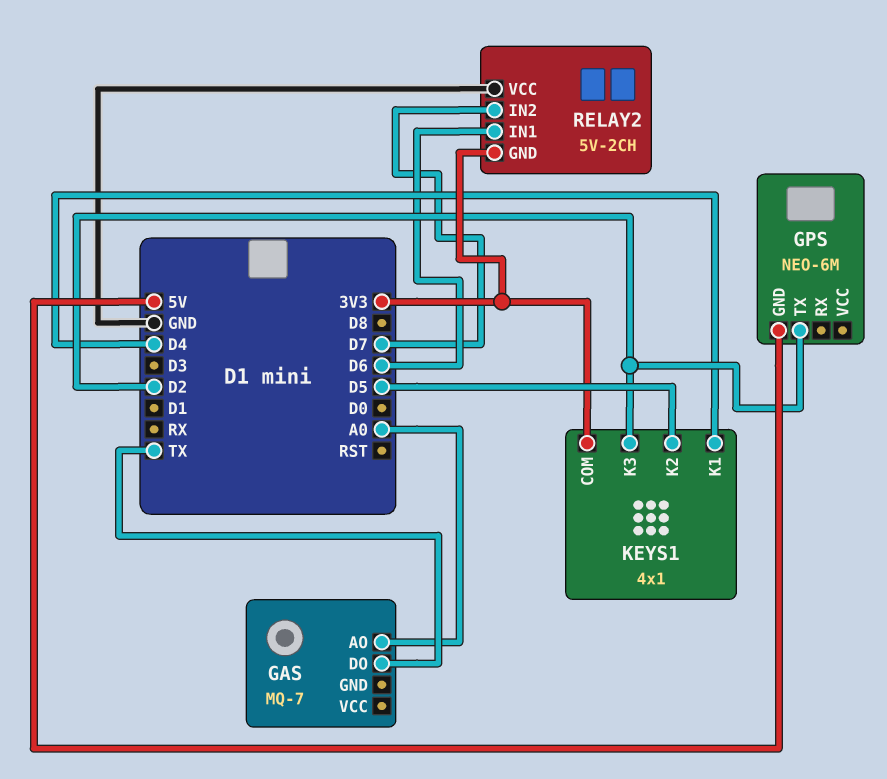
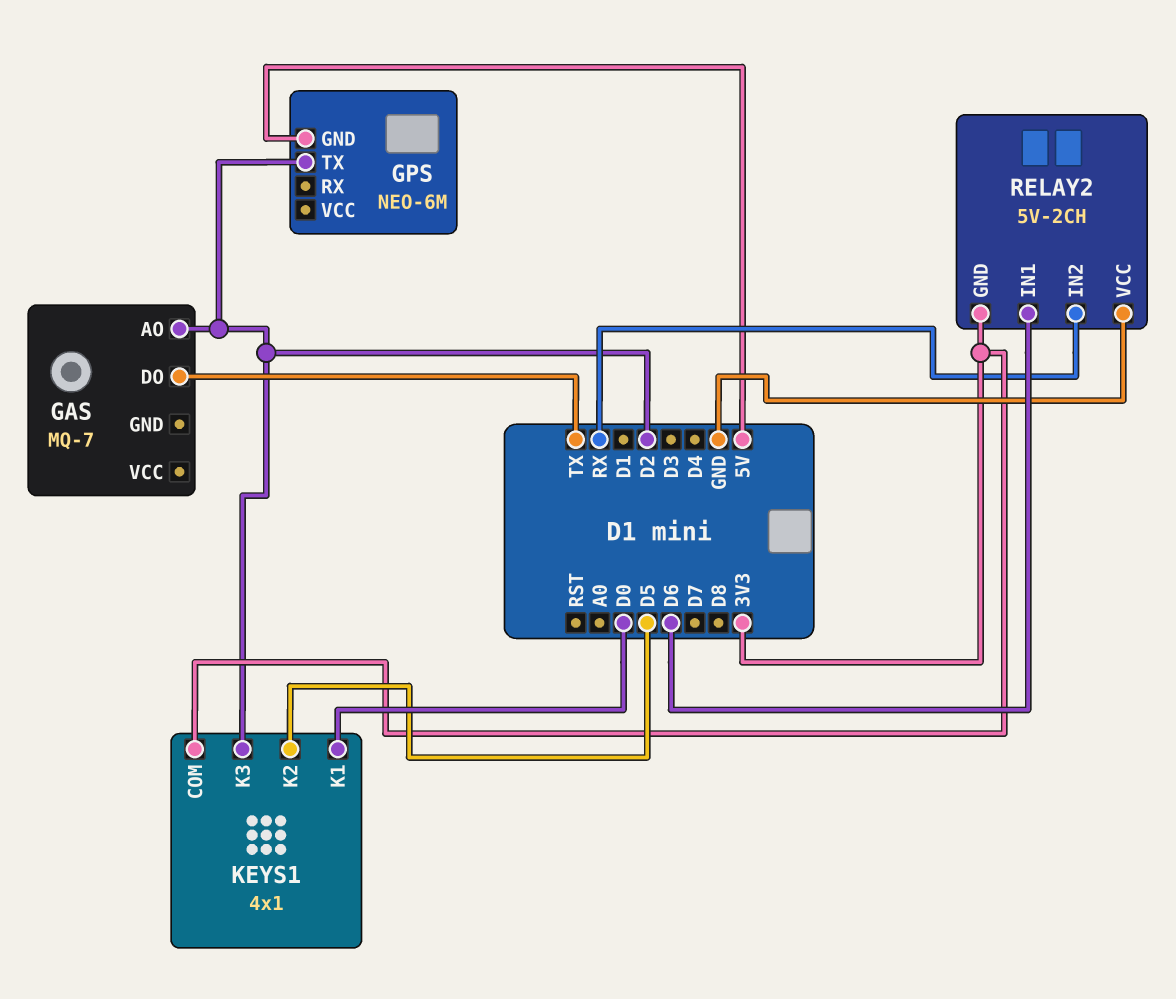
GAS pin AO: A0 -> D2
KEYS1 pin K1: D4 -> D0
RELAY2 pin IN2: D7 -> RX

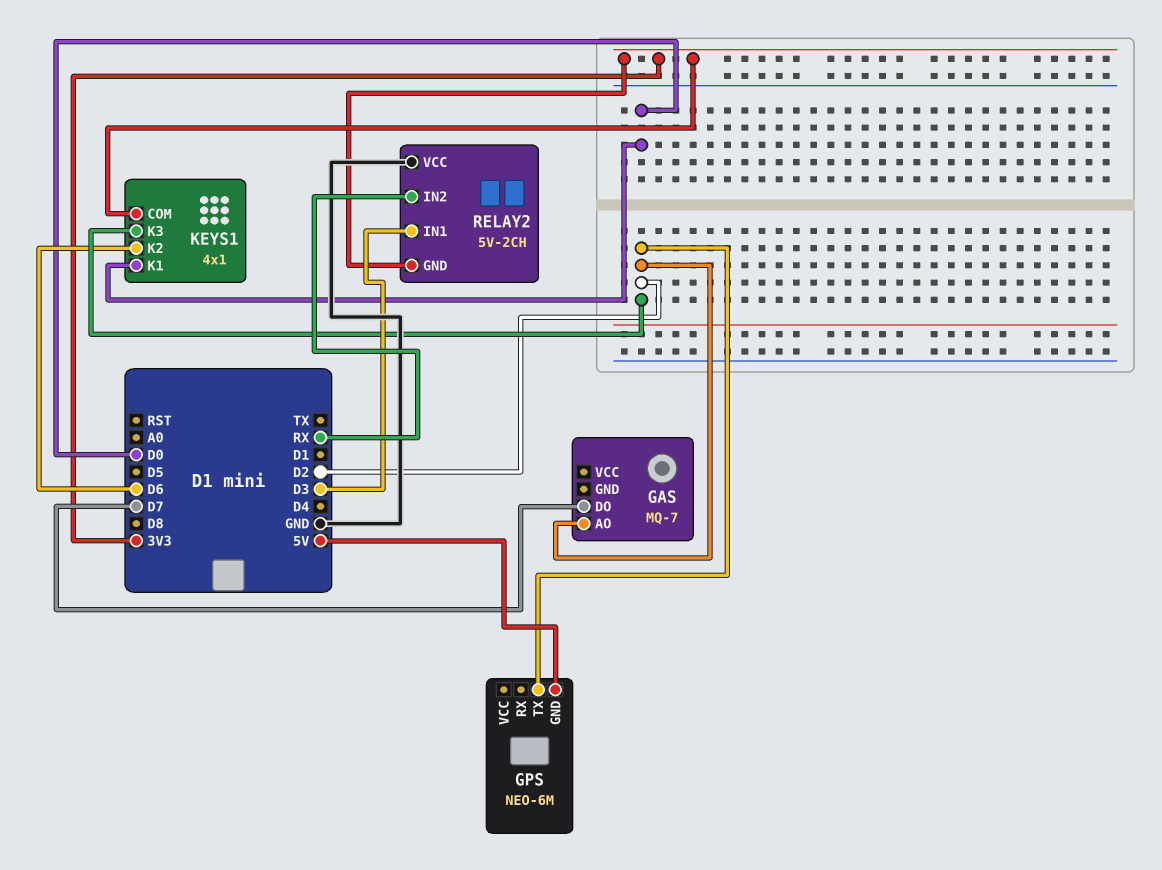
GAS pin DO: TX -> D7
KEYS1 pin K2: D5 -> D6
RELAY2 pin IN1: D6 -> D3

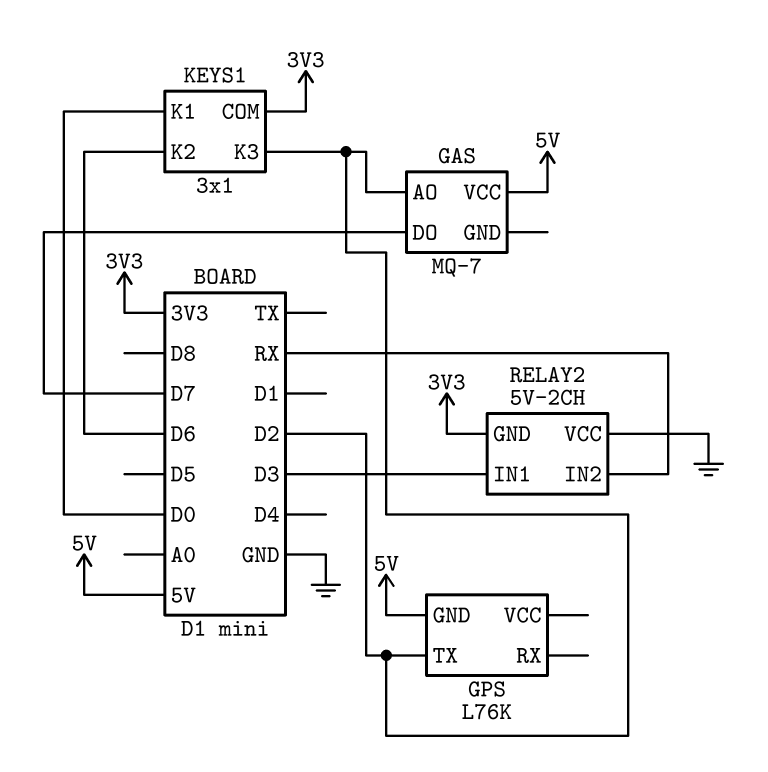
GAS pin VCC: none -> 5V
GPS: NEO-6M -> L76K
KEYS1: 4x1 -> 3x1

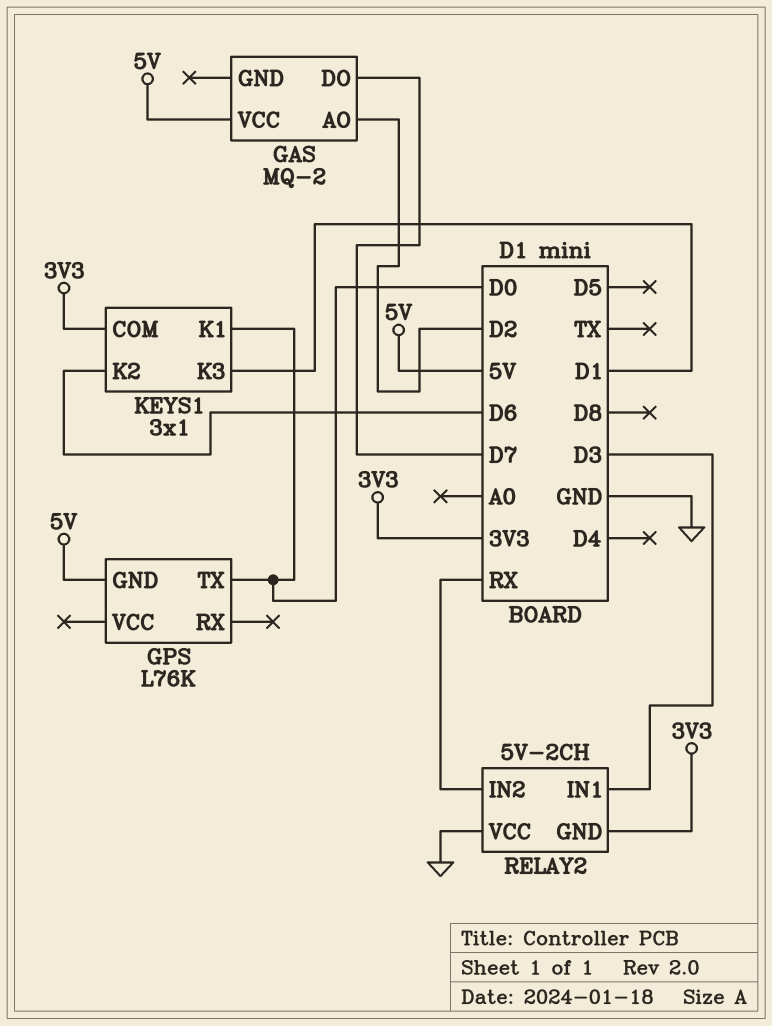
GAS: MQ-7 -> MQ-2
GPS pin TX: D2 -> D0
KEYS1 pin K3: D2 -> D1

